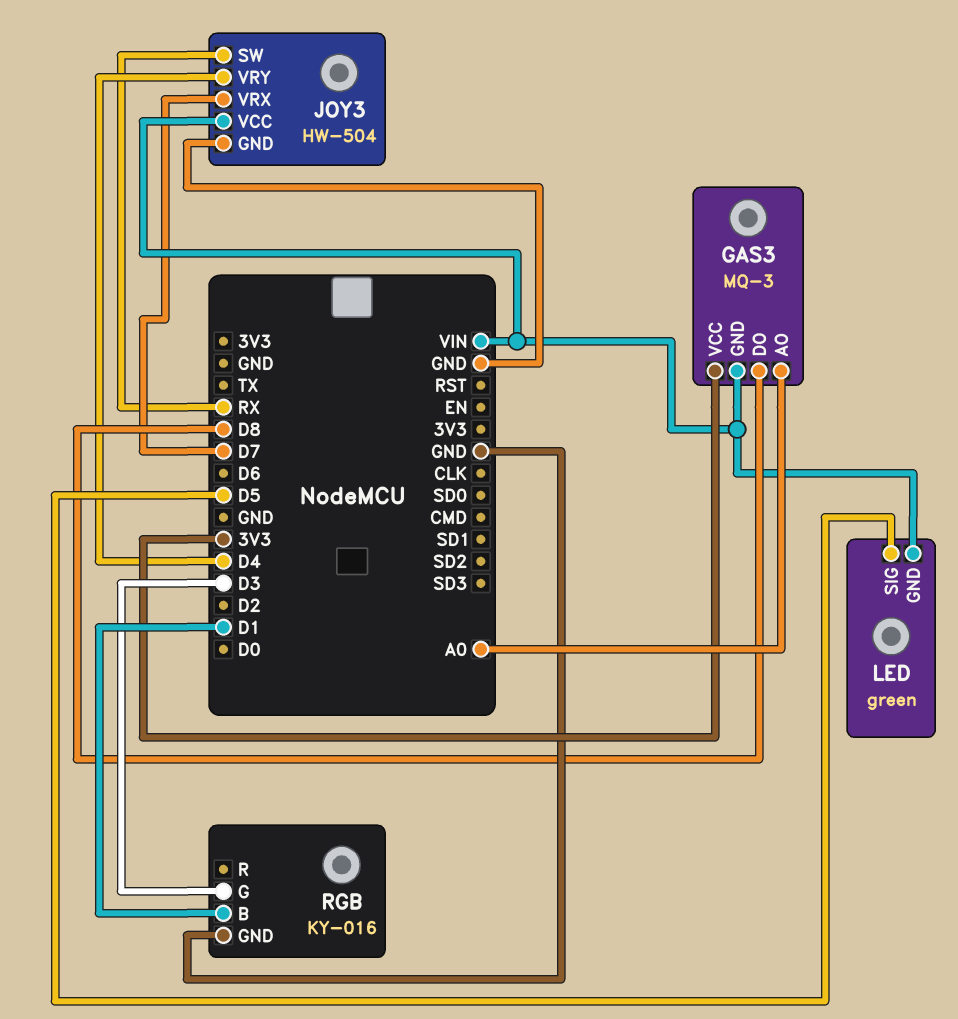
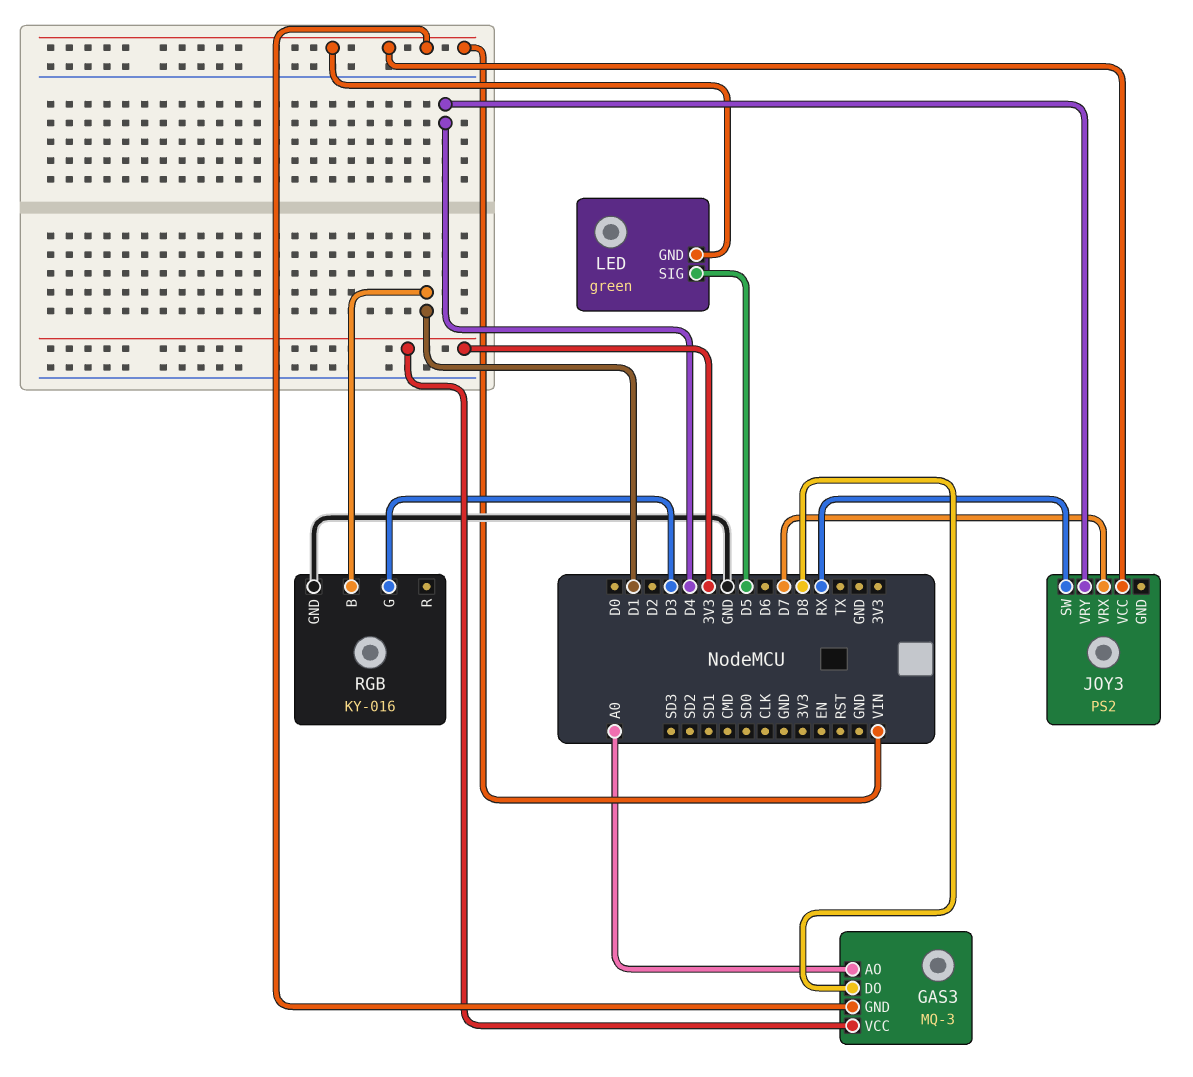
JOY3: HW-504 -> PS2
JOY3 pin GND: GND -> none

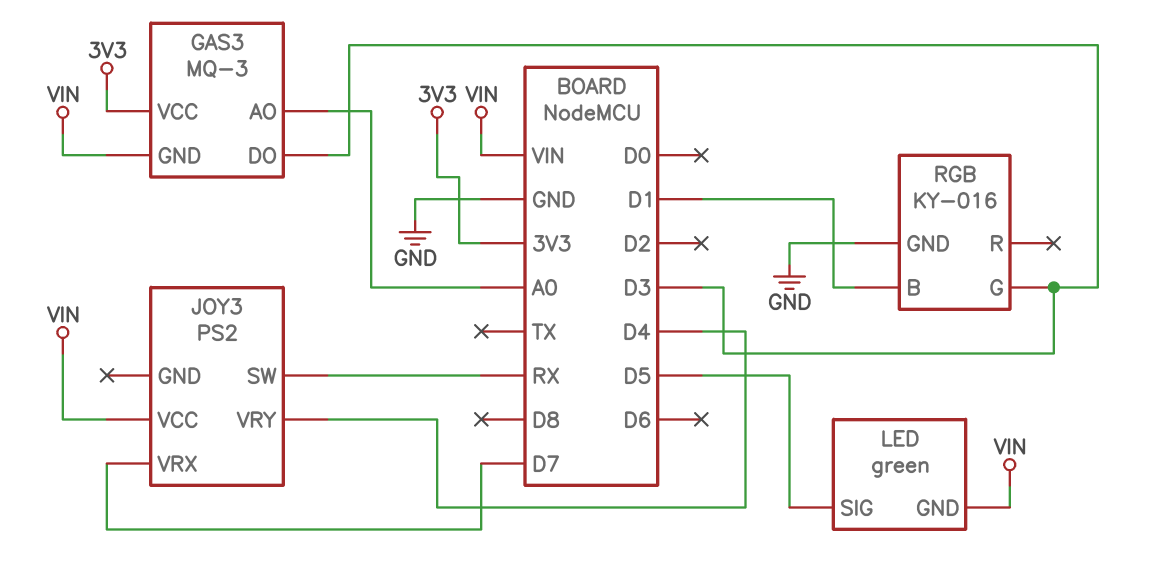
GAS3 pin DO: D8 -> D3

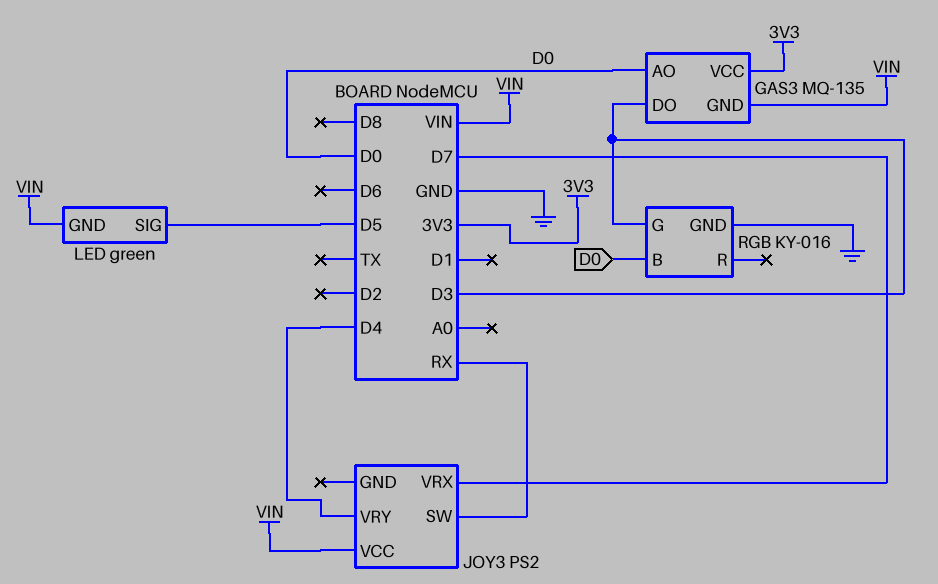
GAS3: MQ-3 -> MQ-135
GAS3 pin AO: A0 -> D0
RGB pin B: D1 -> D0

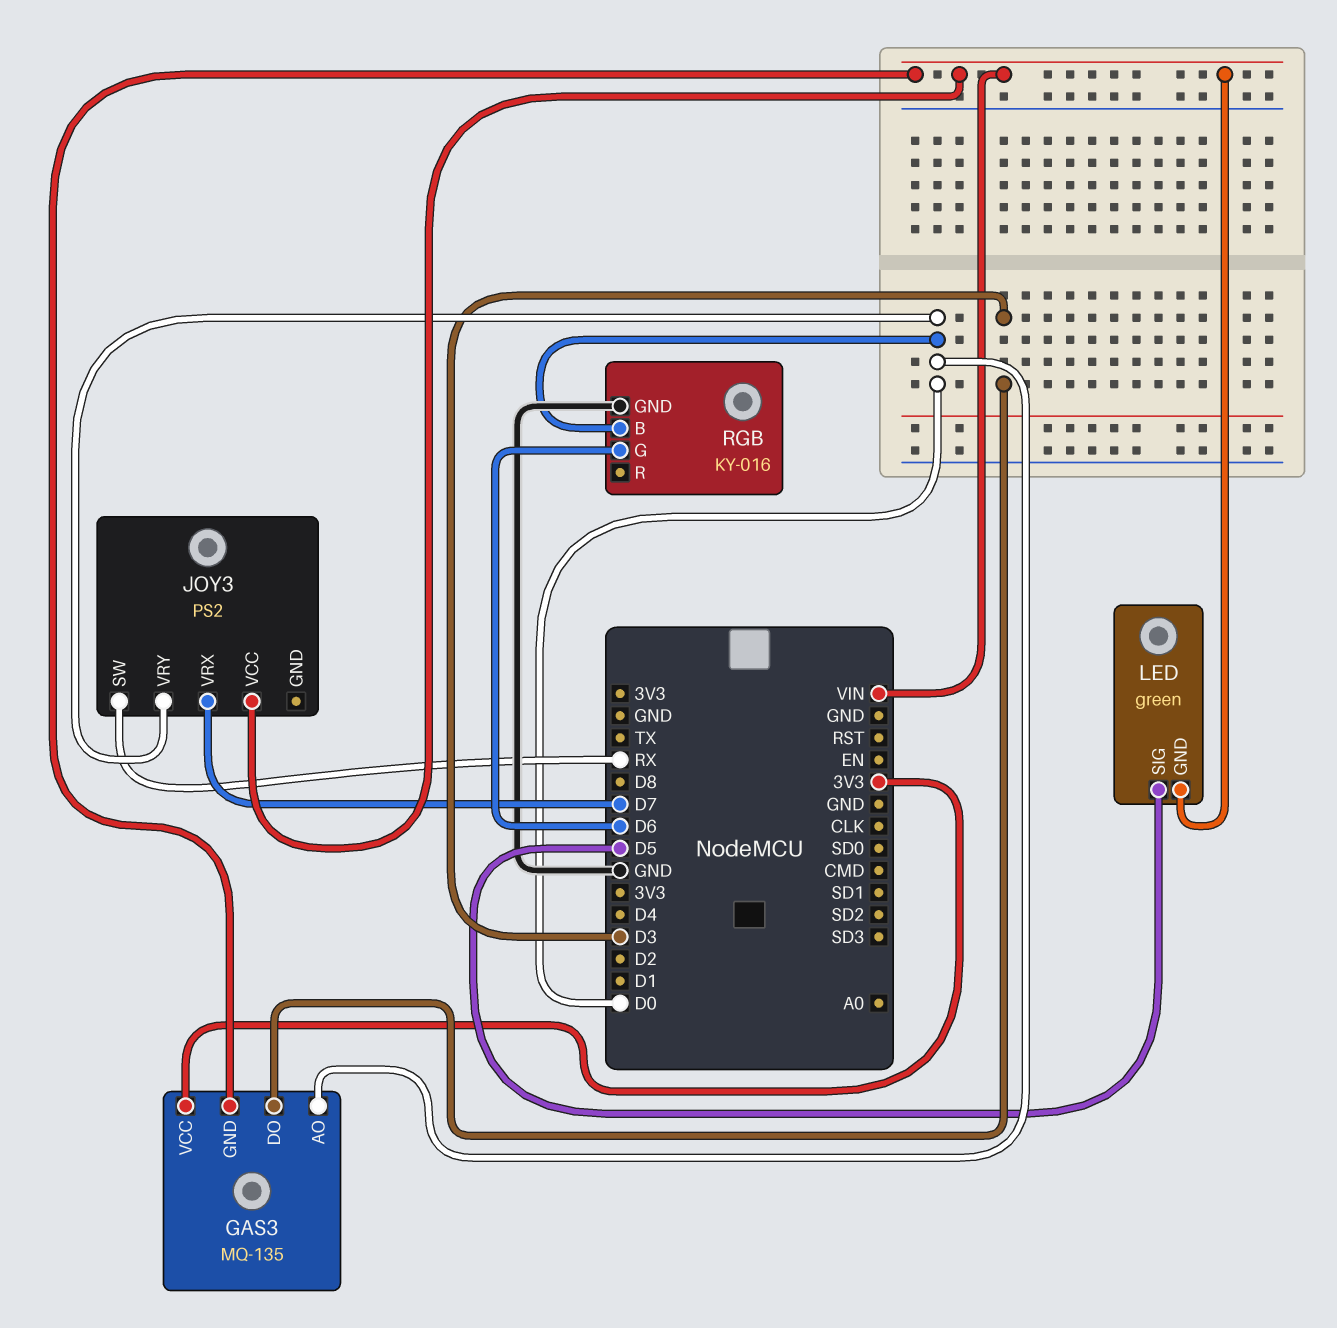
JOY3 pin VRY: D4 -> D0
RGB pin G: D3 -> D6

